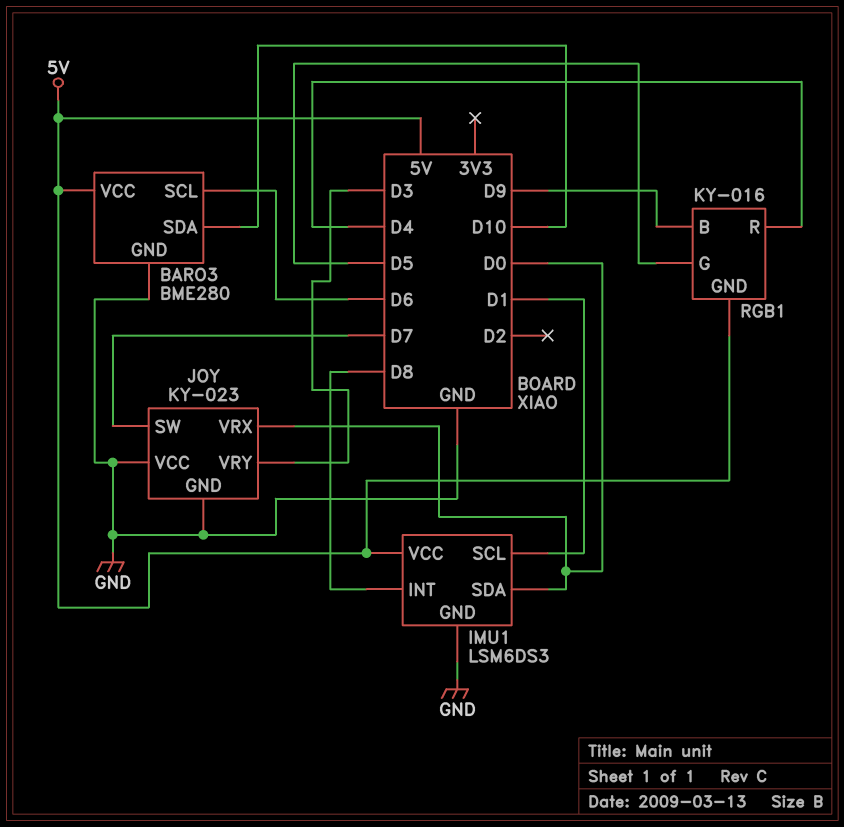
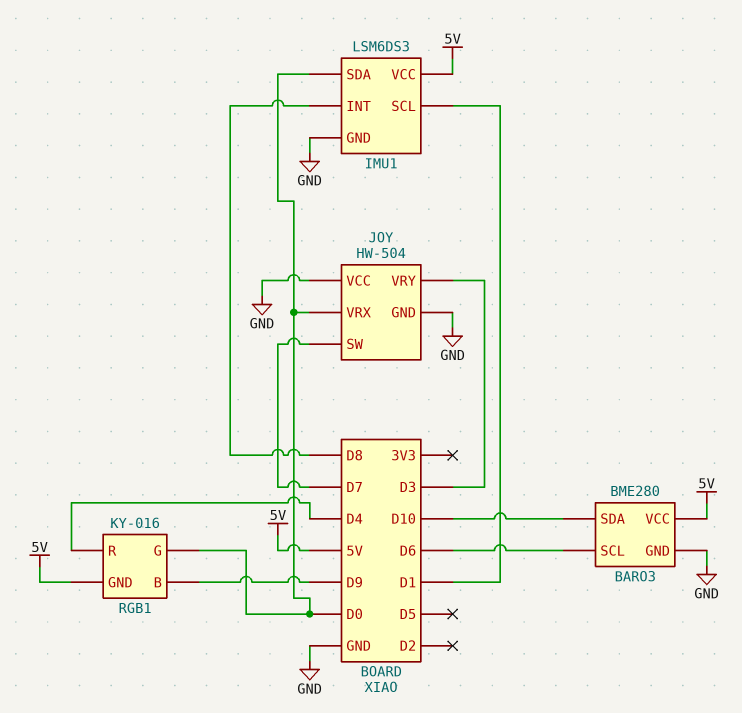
JOY: KY-023 -> HW-504
RGB1 pin G: D5 -> D0

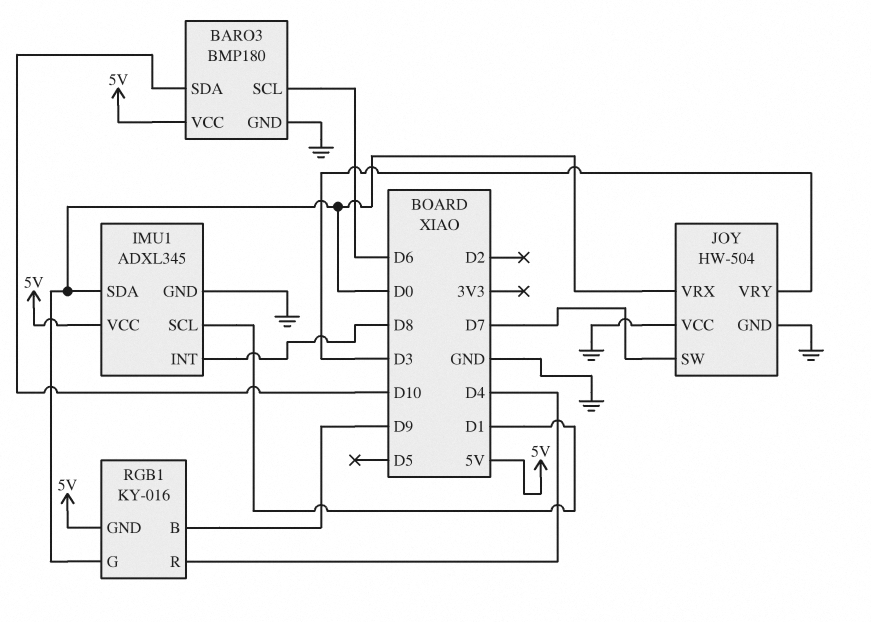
BARO3: BME280 -> BMP180
IMU1: LSM6DS3 -> ADXL345

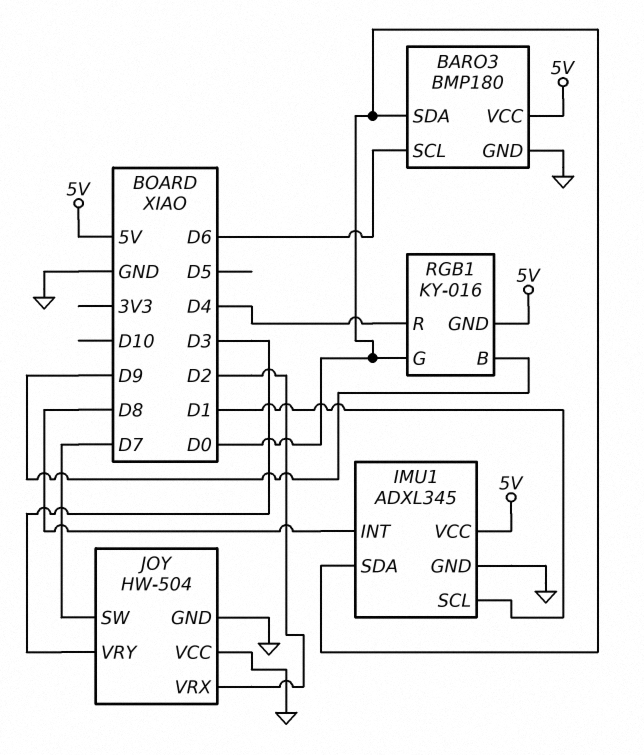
BARO3 pin SDA: D10 -> D0
JOY pin VRX: D0 -> D2

